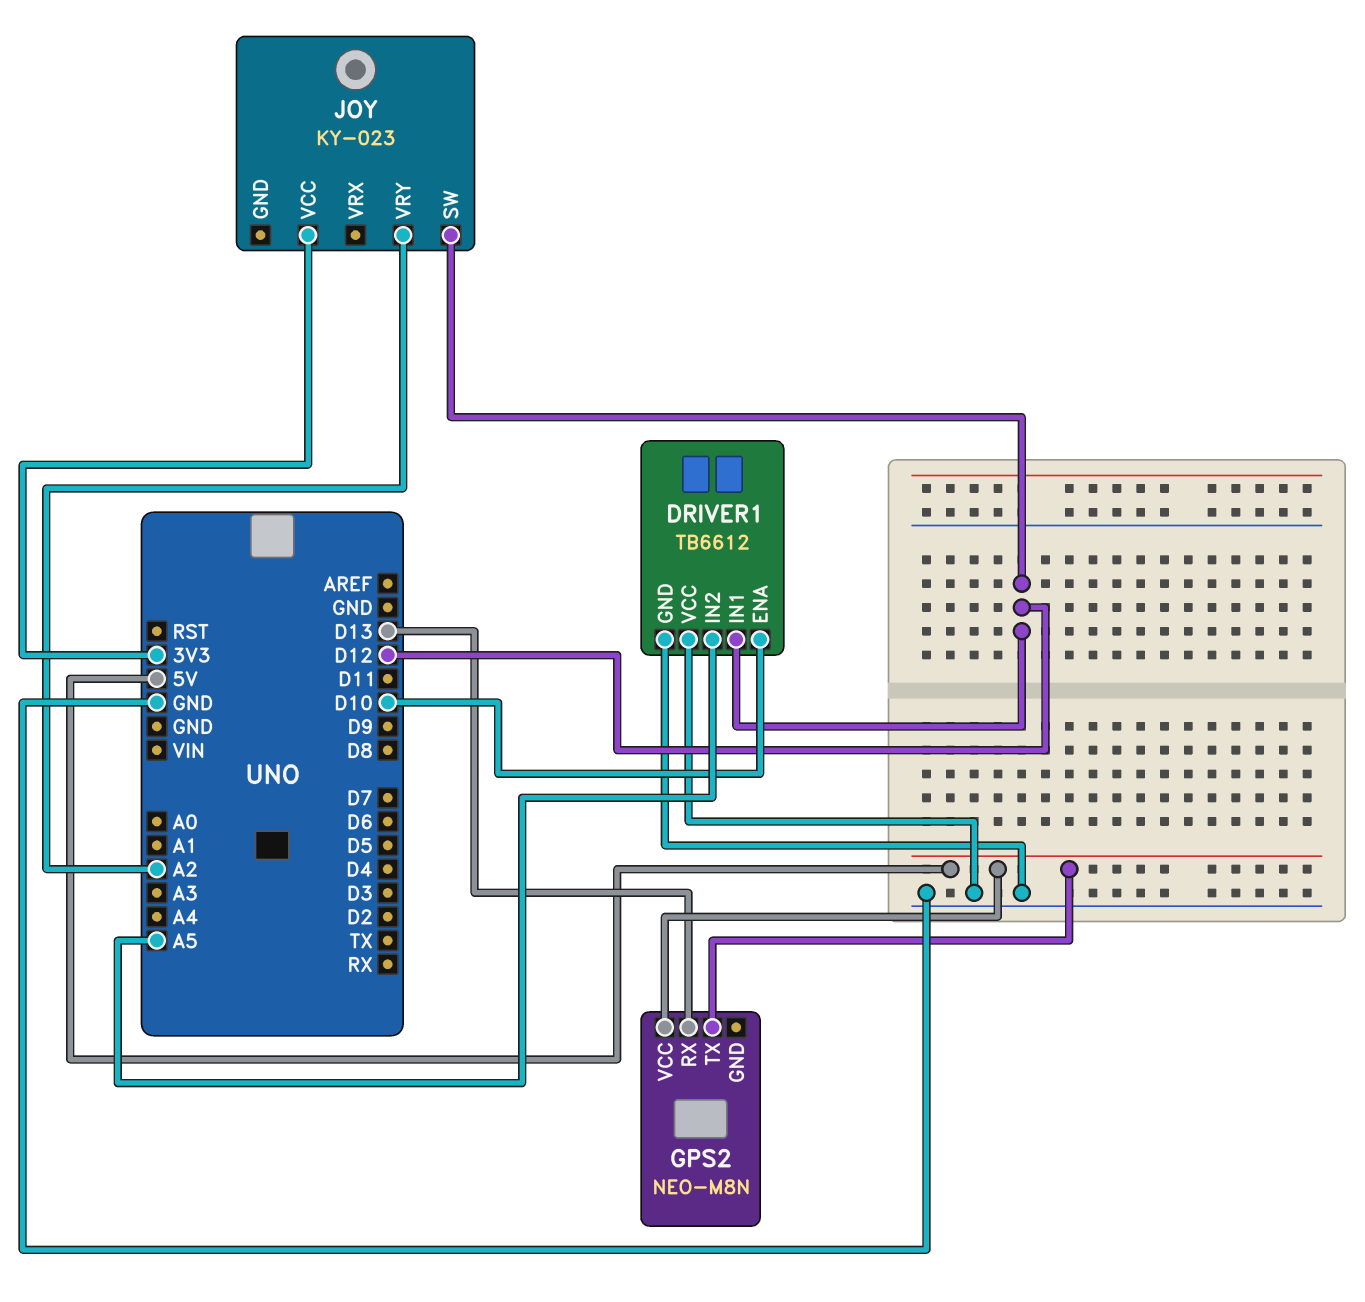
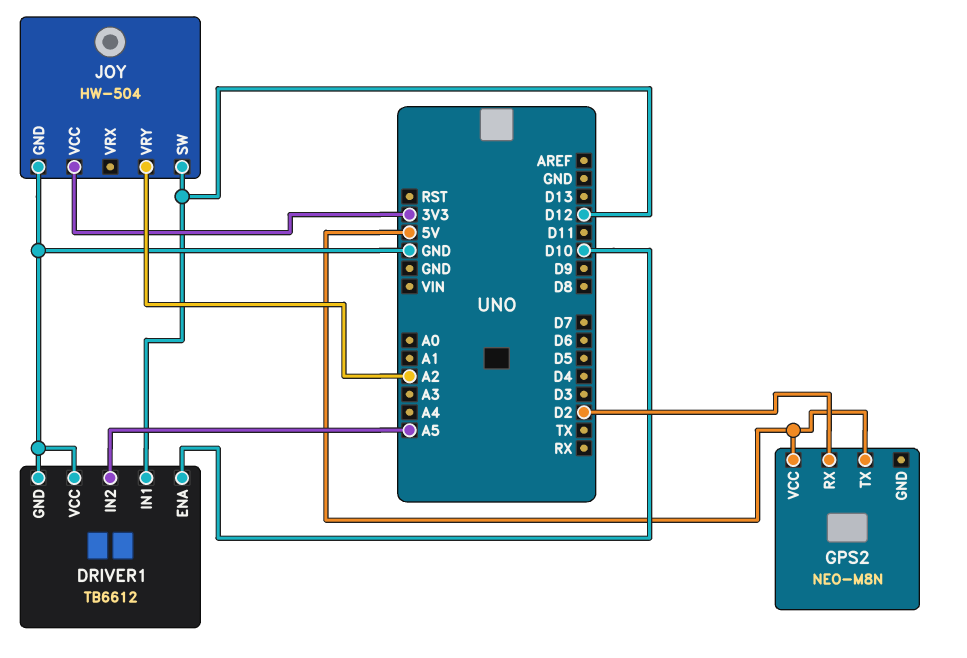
GPS2 pin RX: D13 -> D2
JOY: KY-023 -> HW-504
JOY pin GND: none -> GND

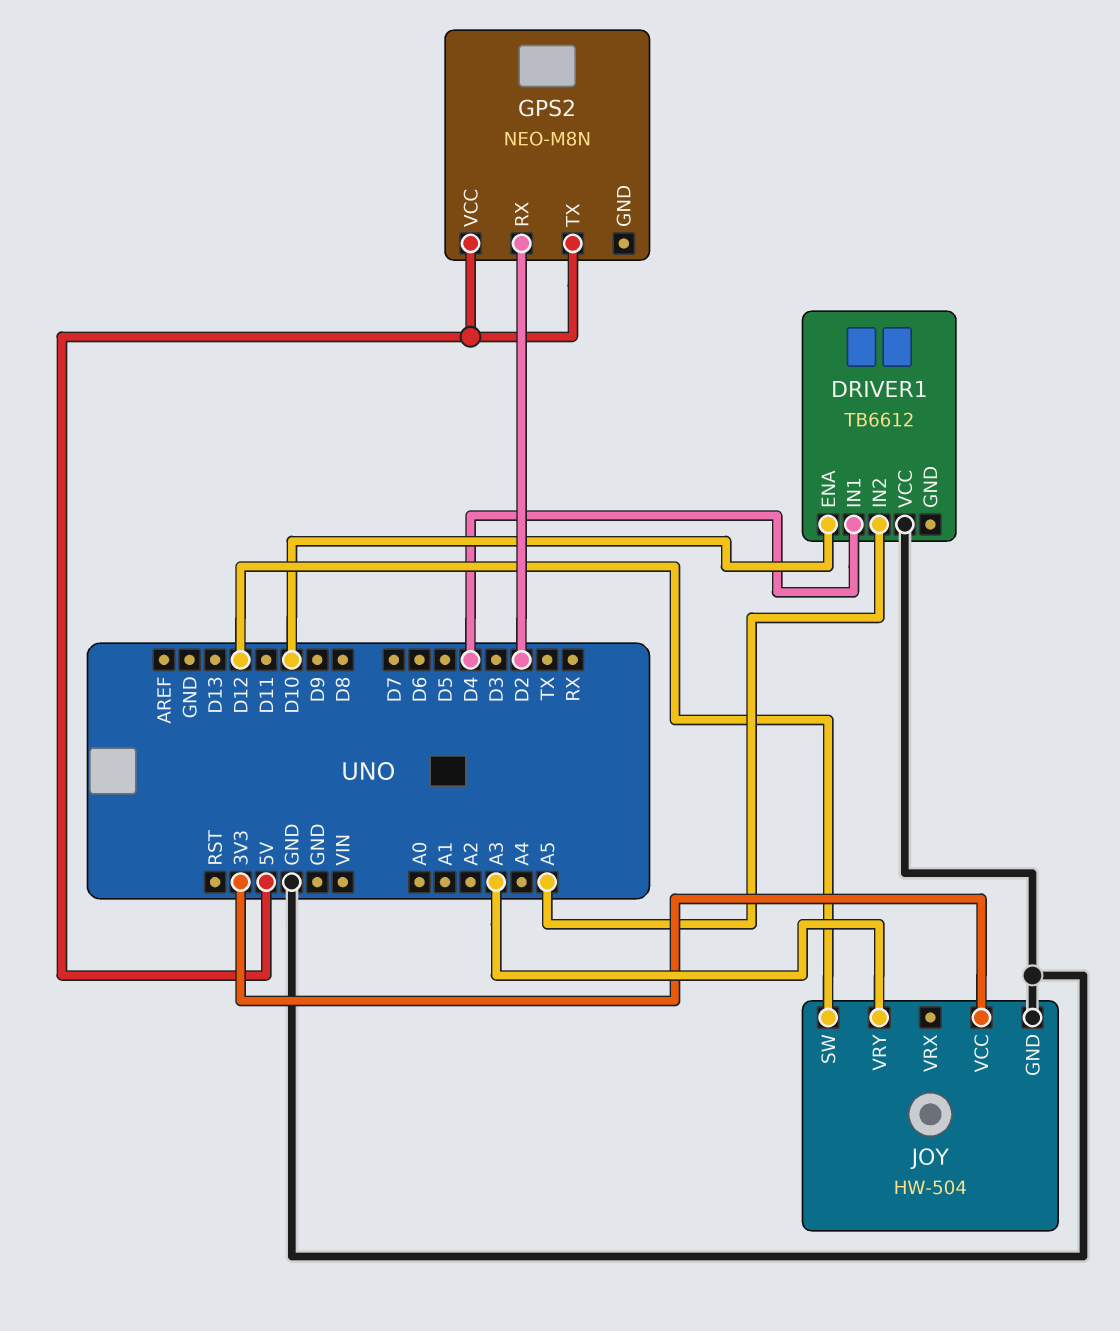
DRIVER1 pin GND: GND -> none
DRIVER1 pin IN1: D12 -> D4
JOY pin VRY: A2 -> A3

